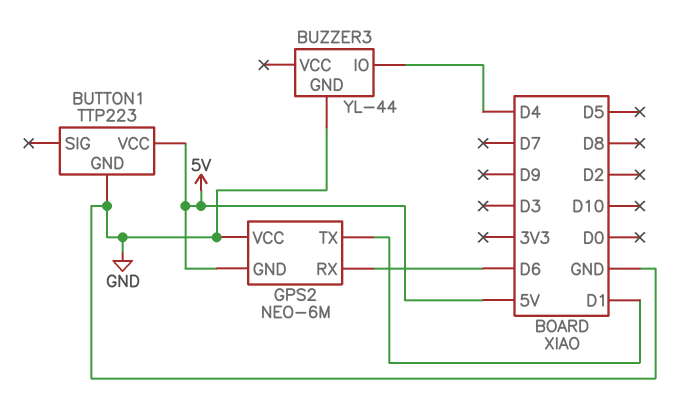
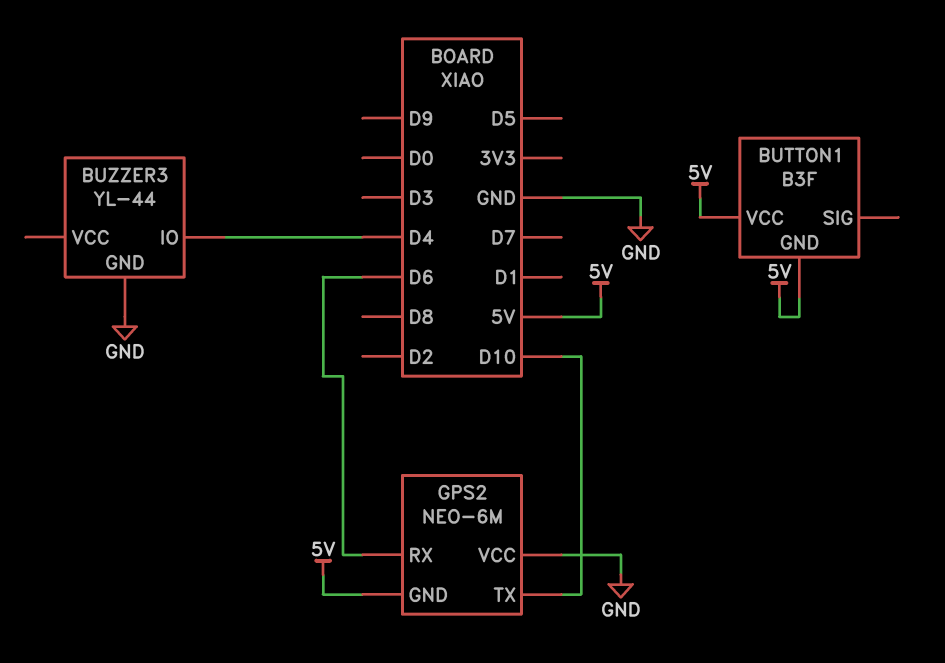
BUTTON1: TTP223 -> B3F
BUTTON1 pin GND: GND -> 5V
GPS2 pin TX: D1 -> D10

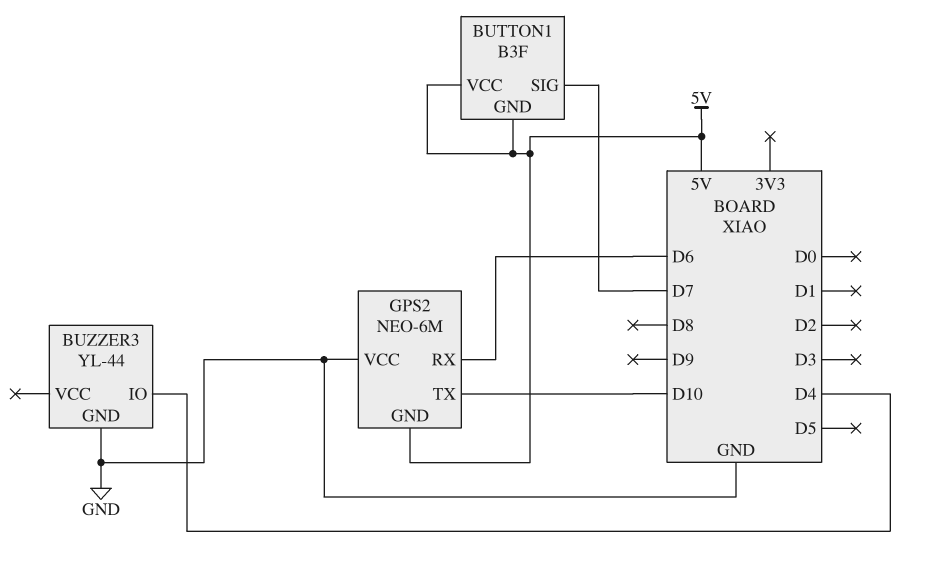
BUTTON1 pin SIG: none -> D7

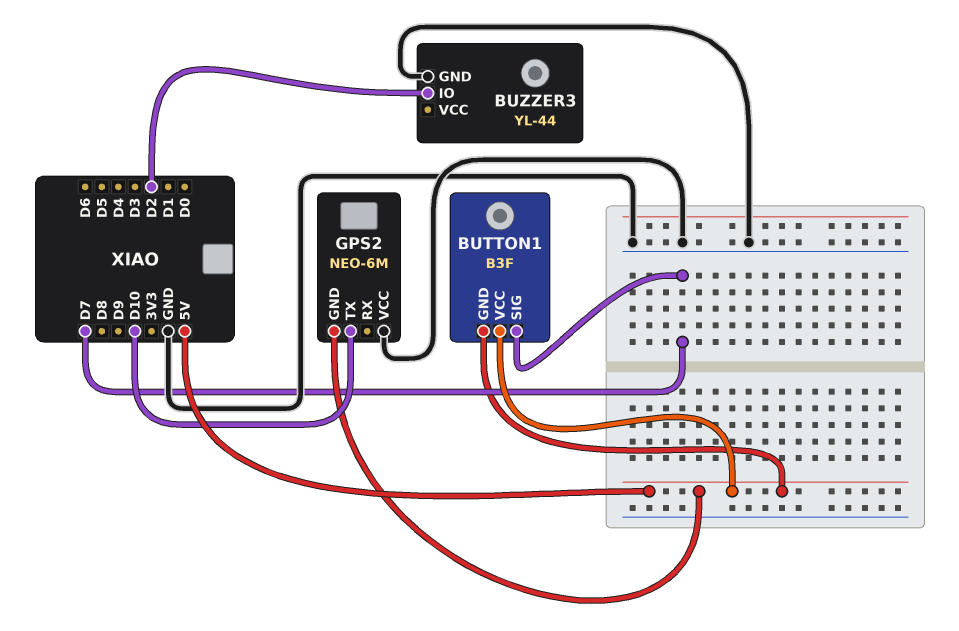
BUZZER3 pin IO: D4 -> D2
GPS2 pin RX: D6 -> none

